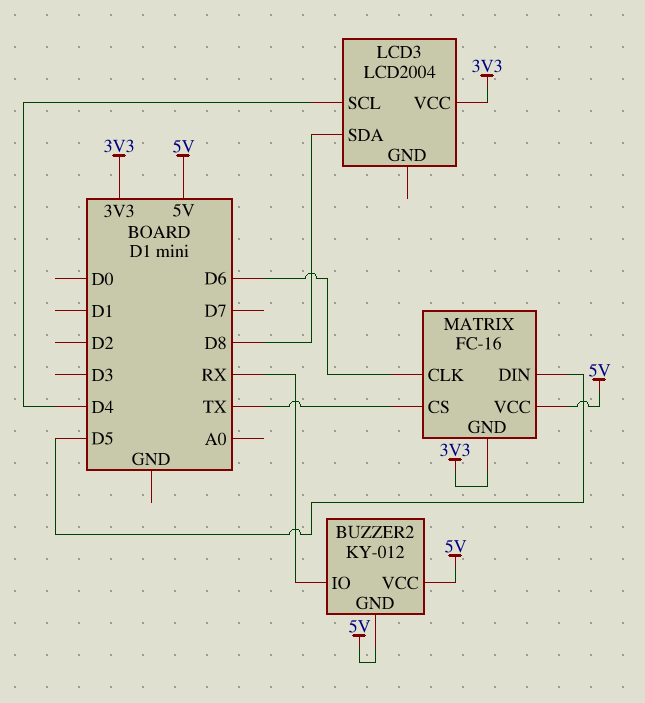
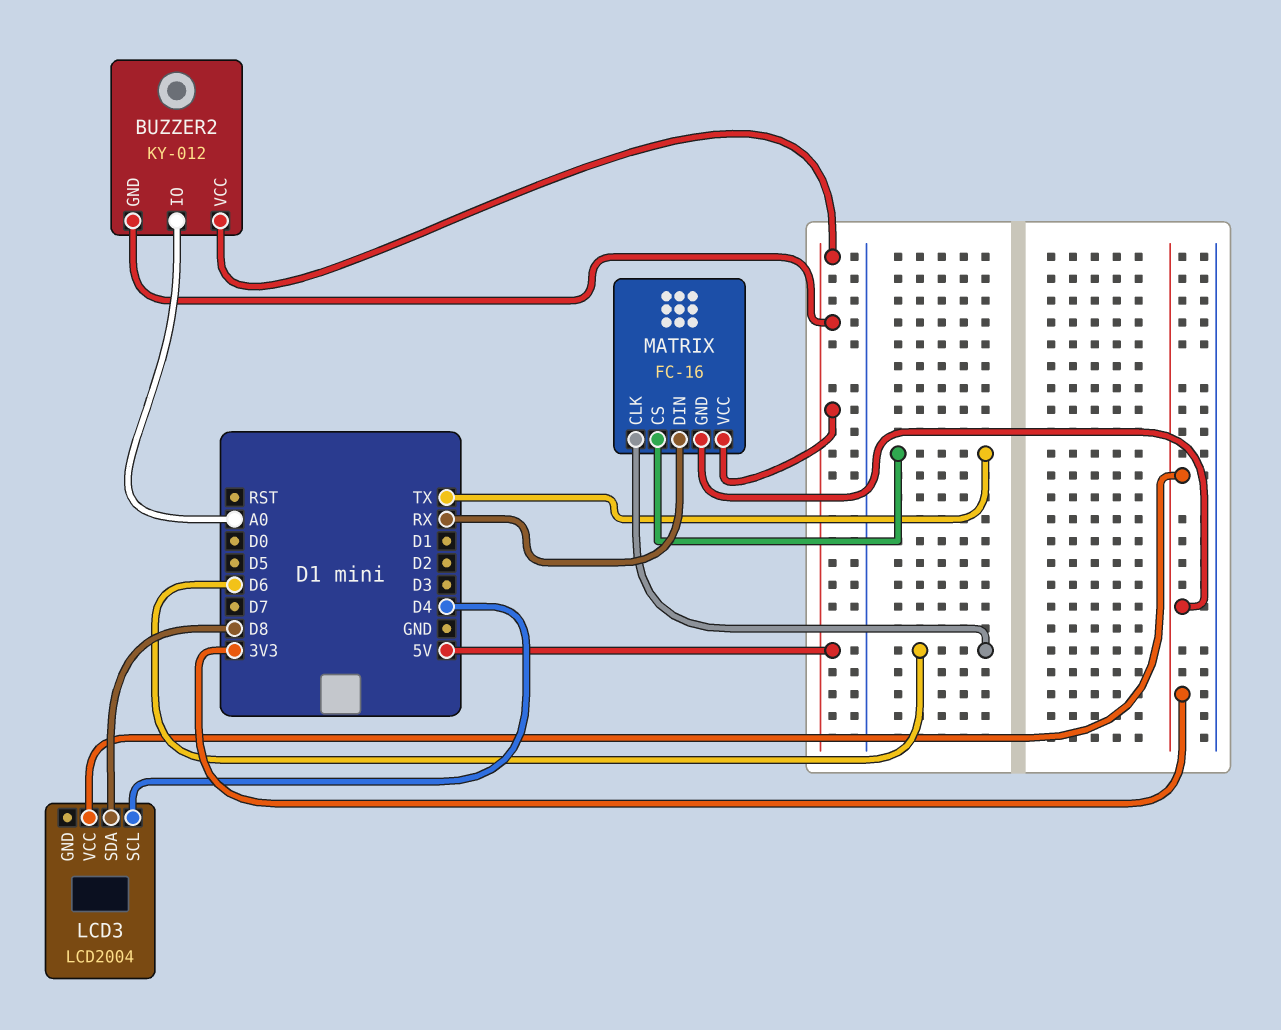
BUZZER2 pin IO: RX -> A0
MATRIX pin DIN: D5 -> RX

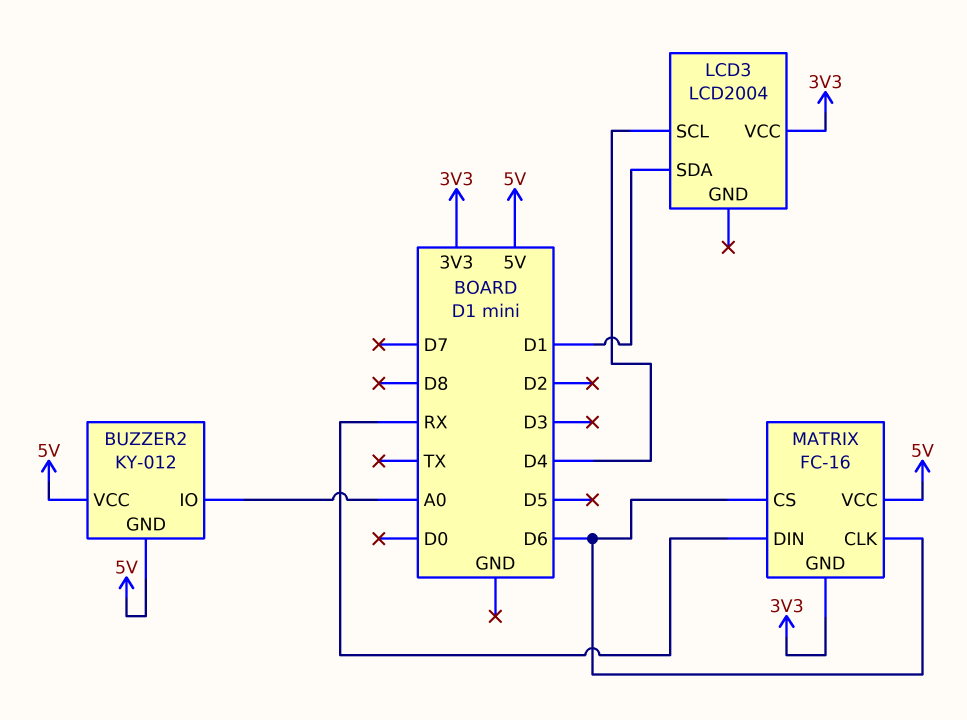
LCD3 pin SDA: D8 -> D1
MATRIX pin CS: TX -> D6

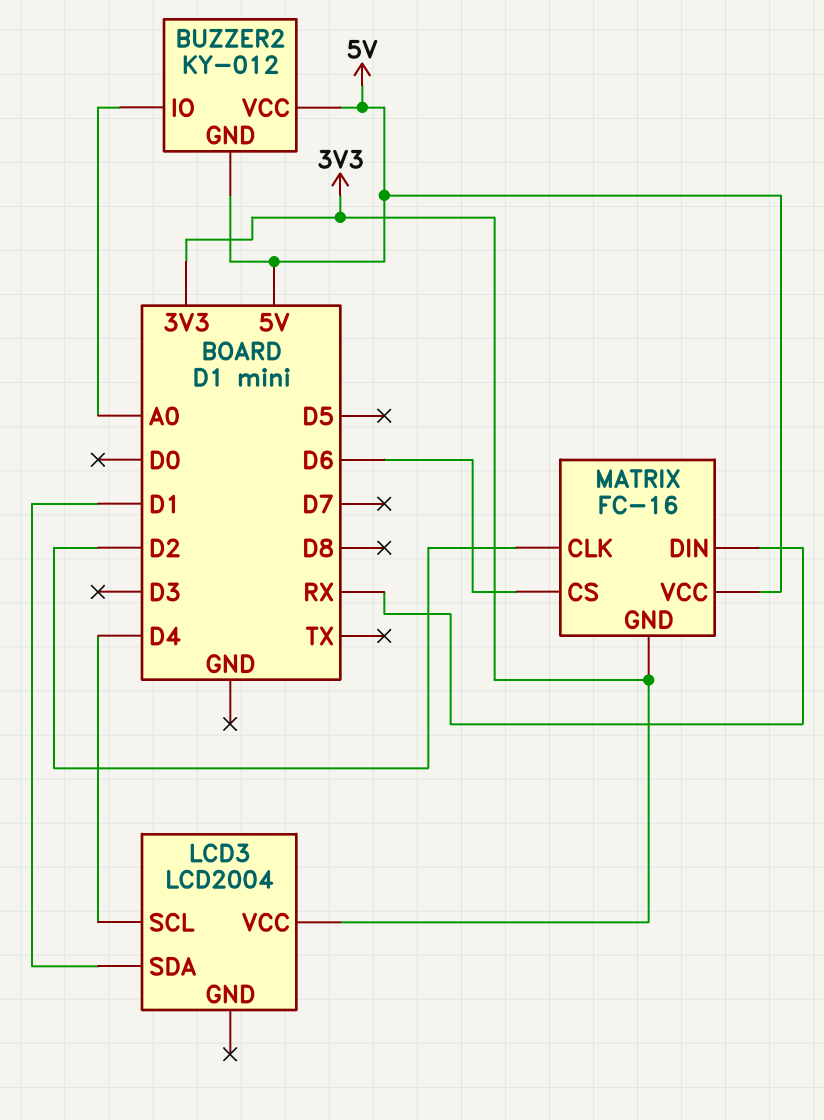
MATRIX pin CLK: D6 -> D2

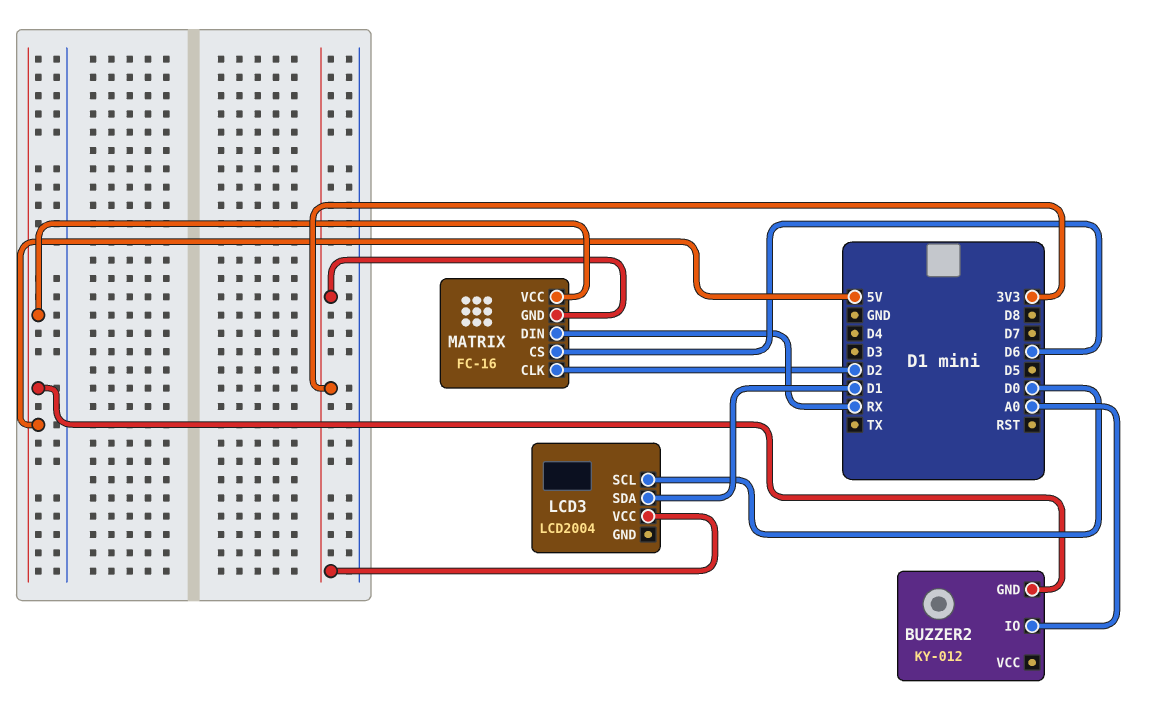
BUZZER2 pin VCC: 5V -> none
LCD3 pin SCL: D4 -> D0

